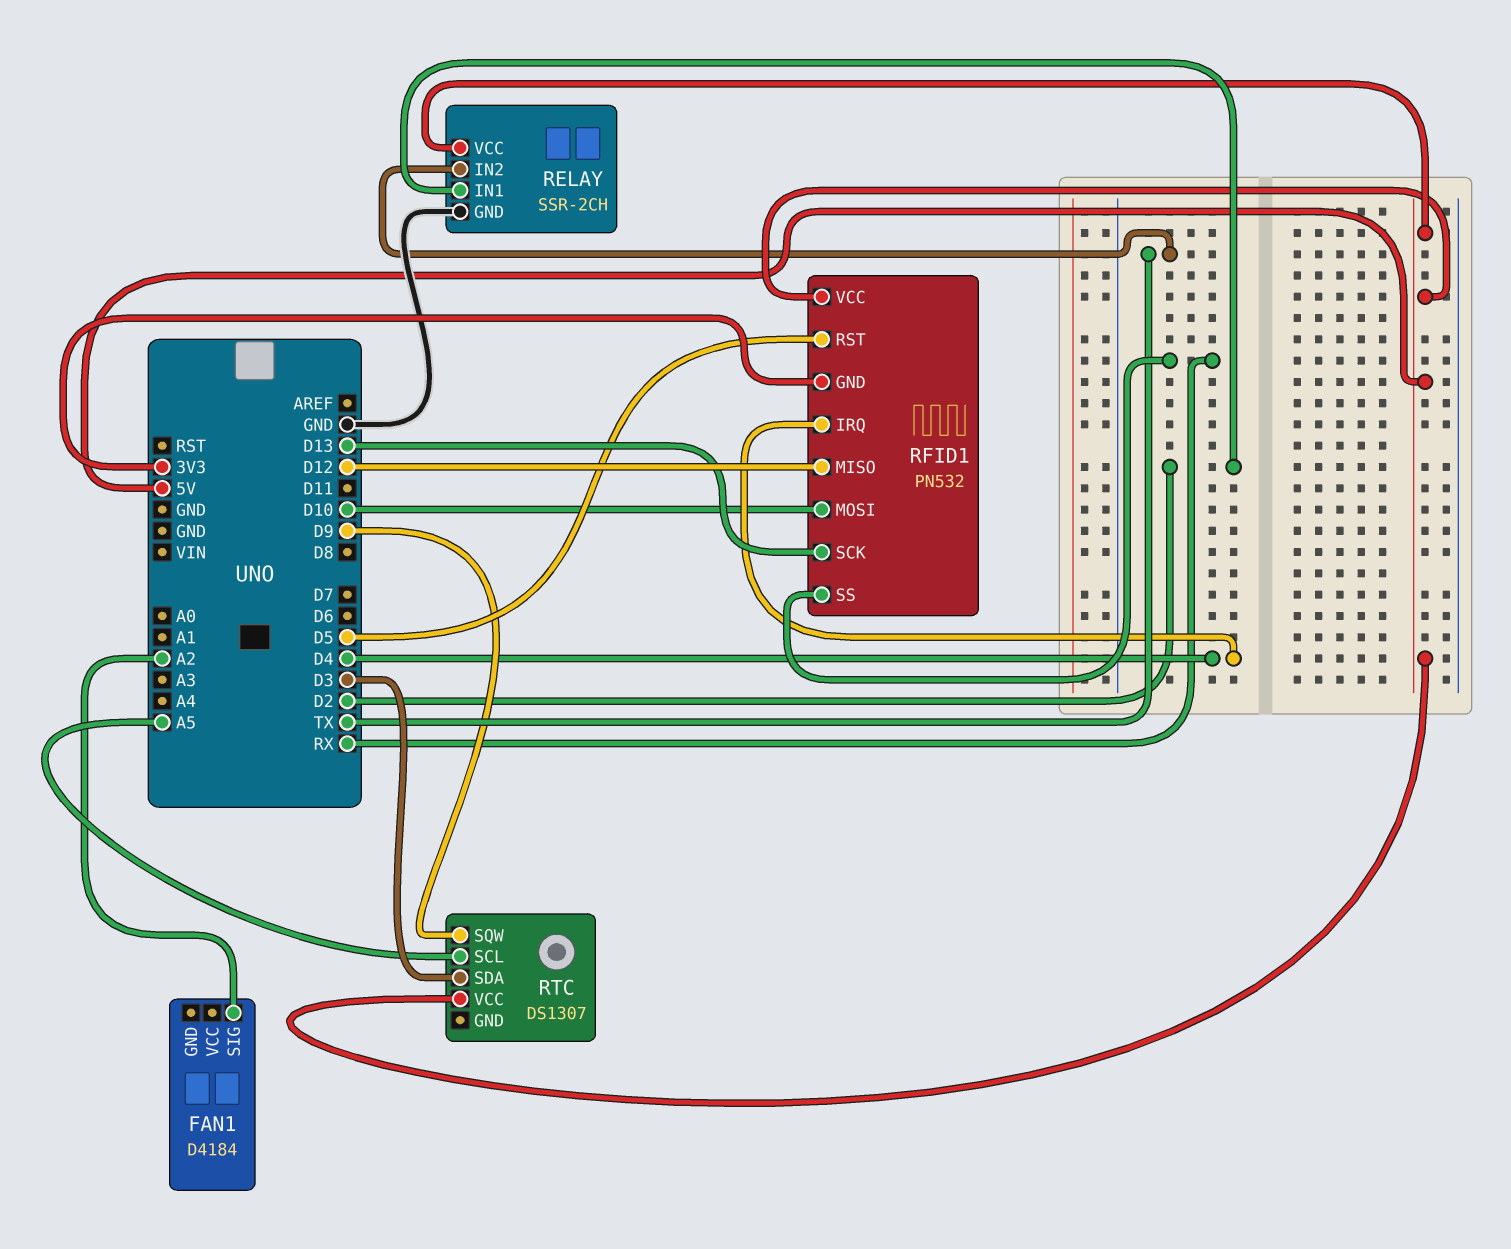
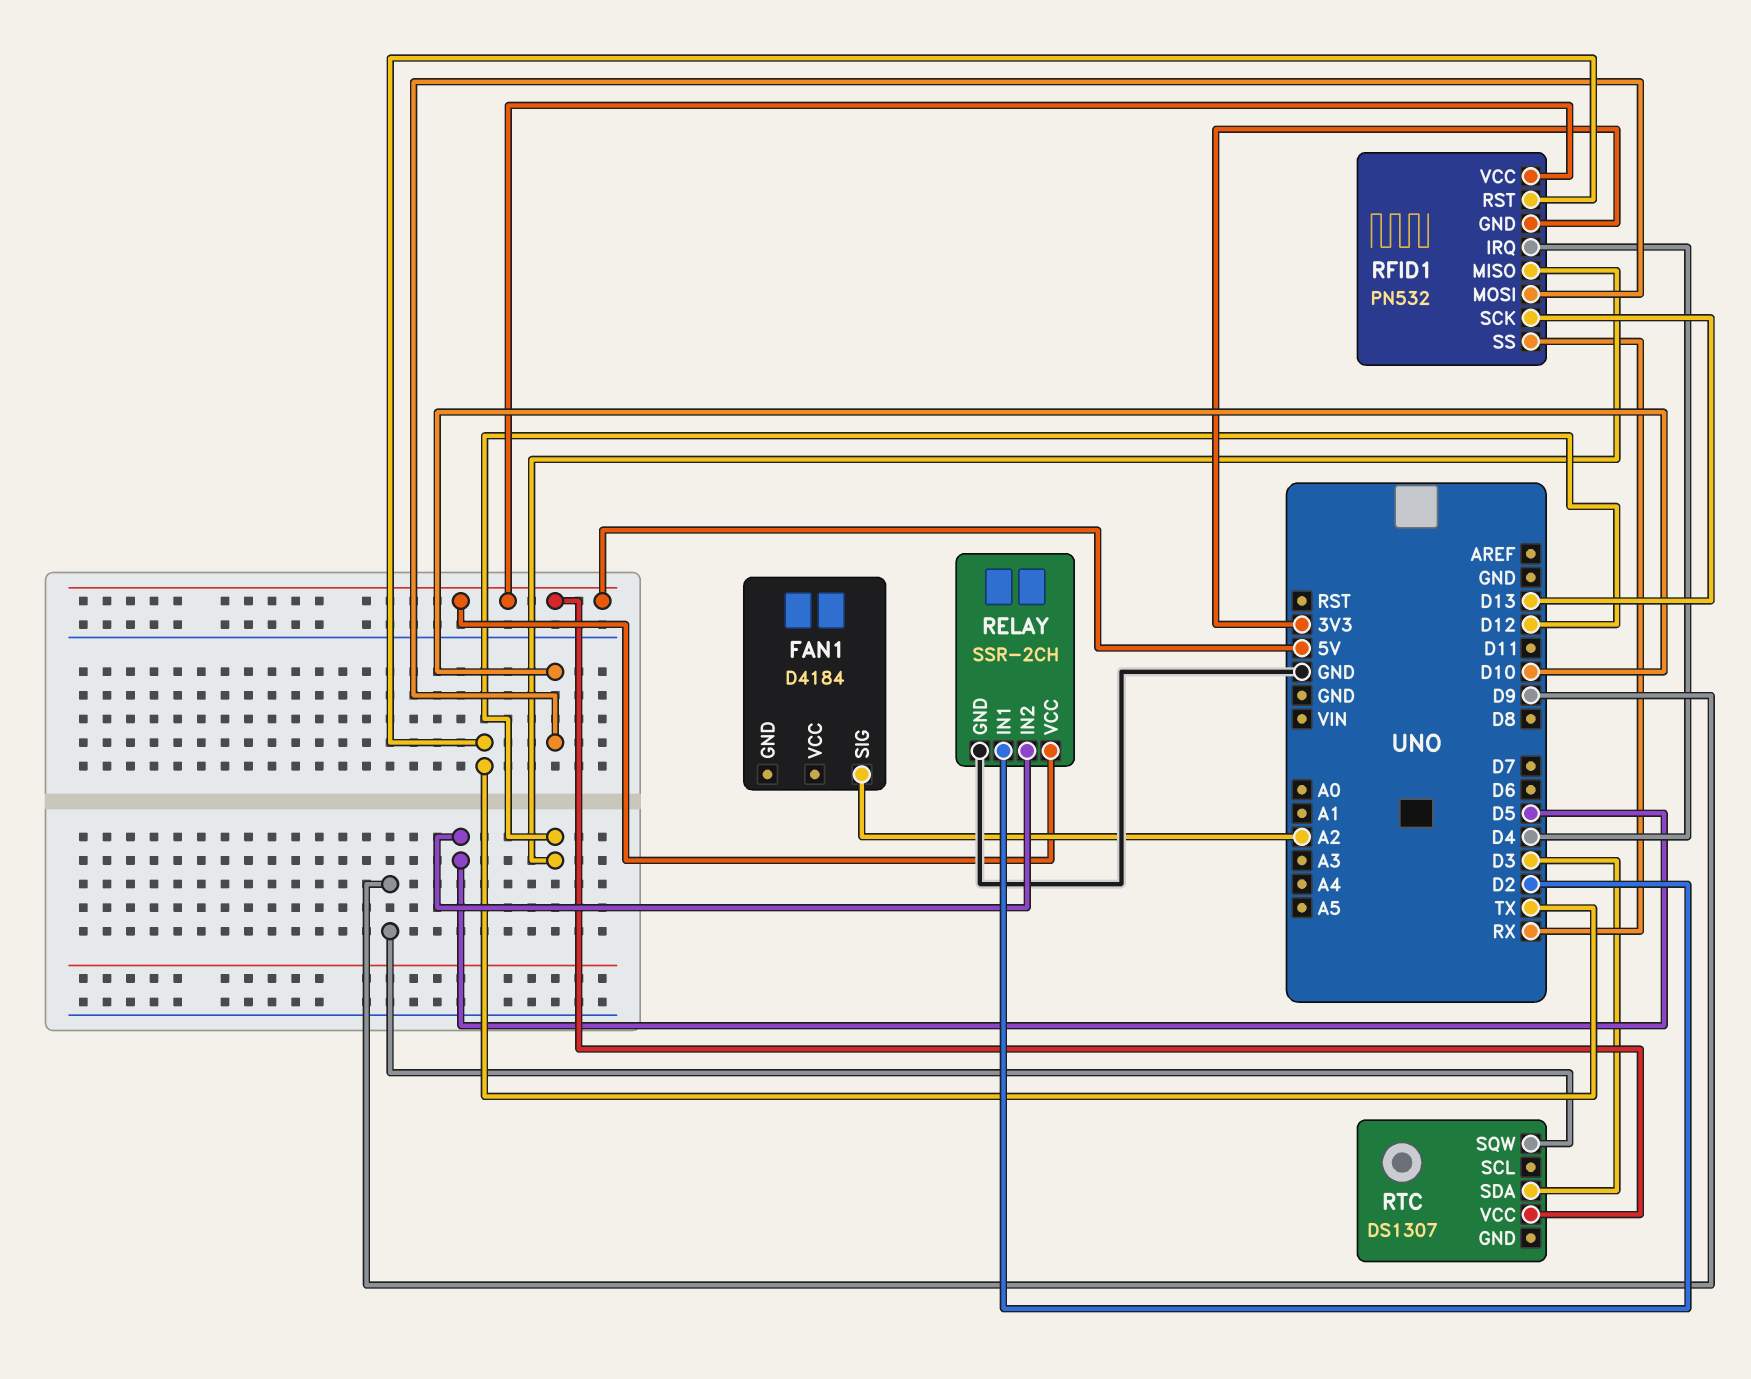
RELAY pin IN2: TX -> D5
RFID1 pin RST: D5 -> TX
RTC pin SCL: A5 -> none

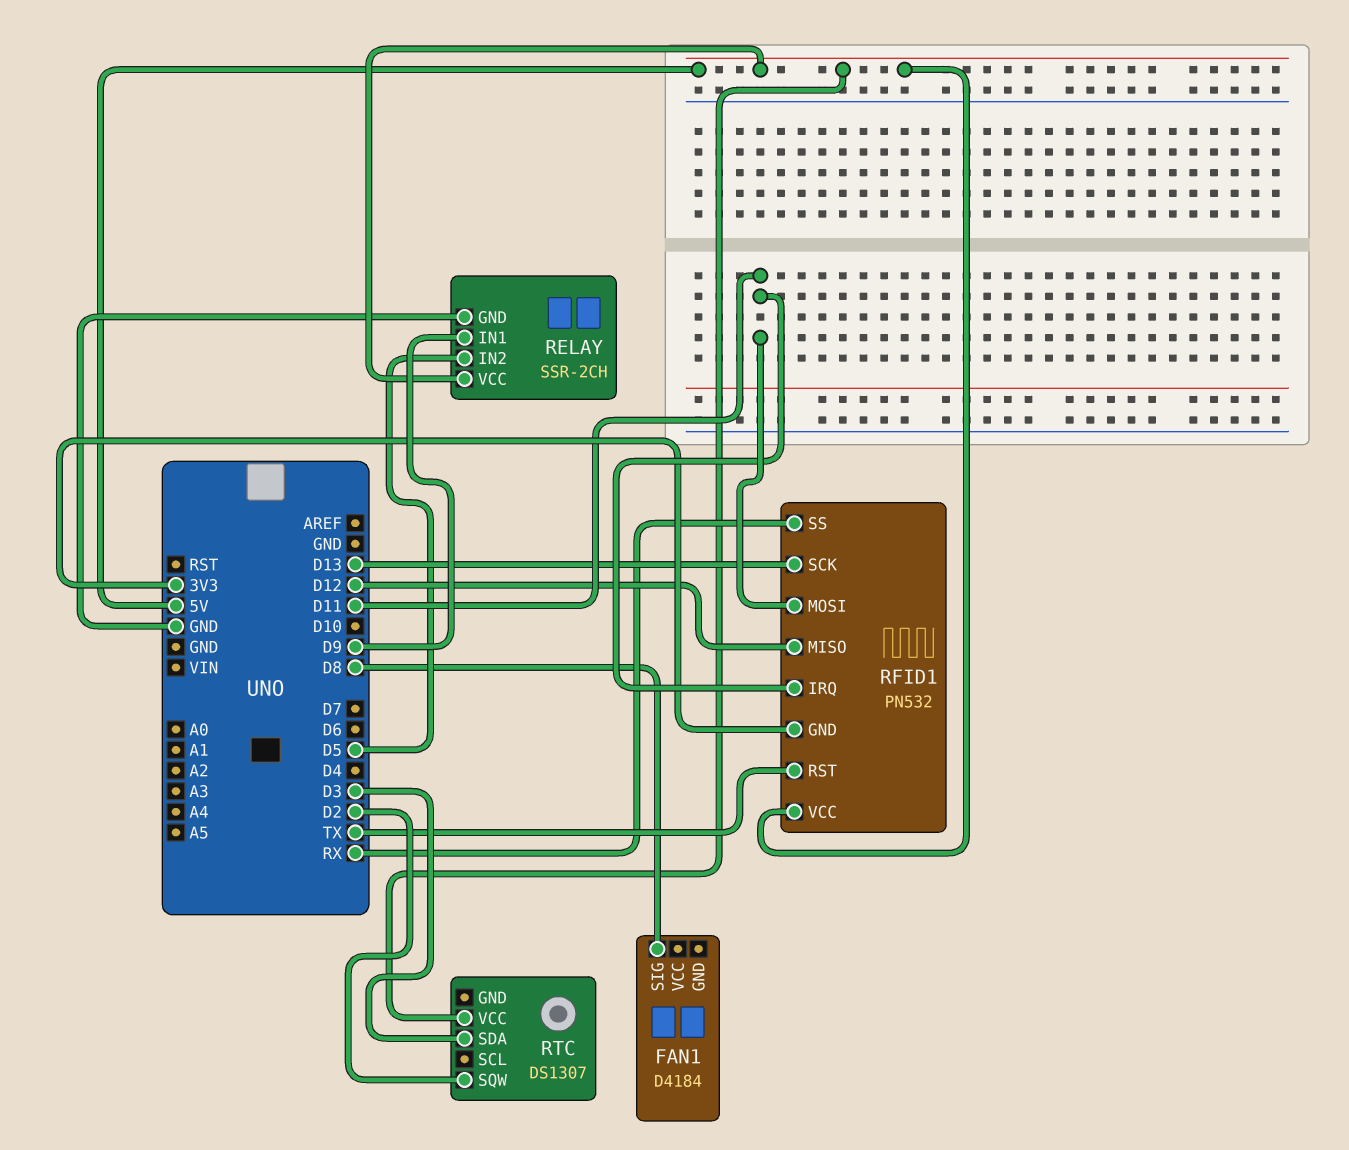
FAN1 pin SIG: A2 -> D8
RELAY pin IN1: D2 -> D9
RFID1 pin IRQ: D4 -> D11
RFID1 pin MOSI: D10 -> D11
RTC pin SQW: D9 -> D2

